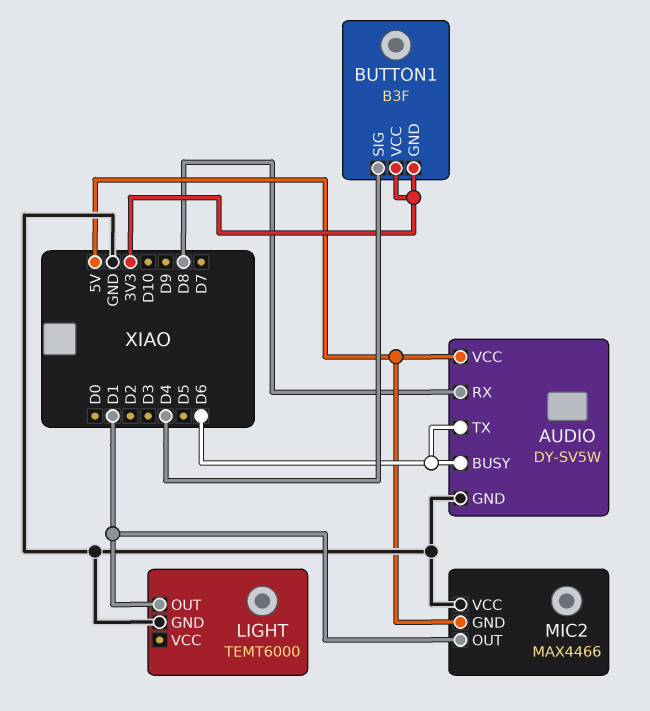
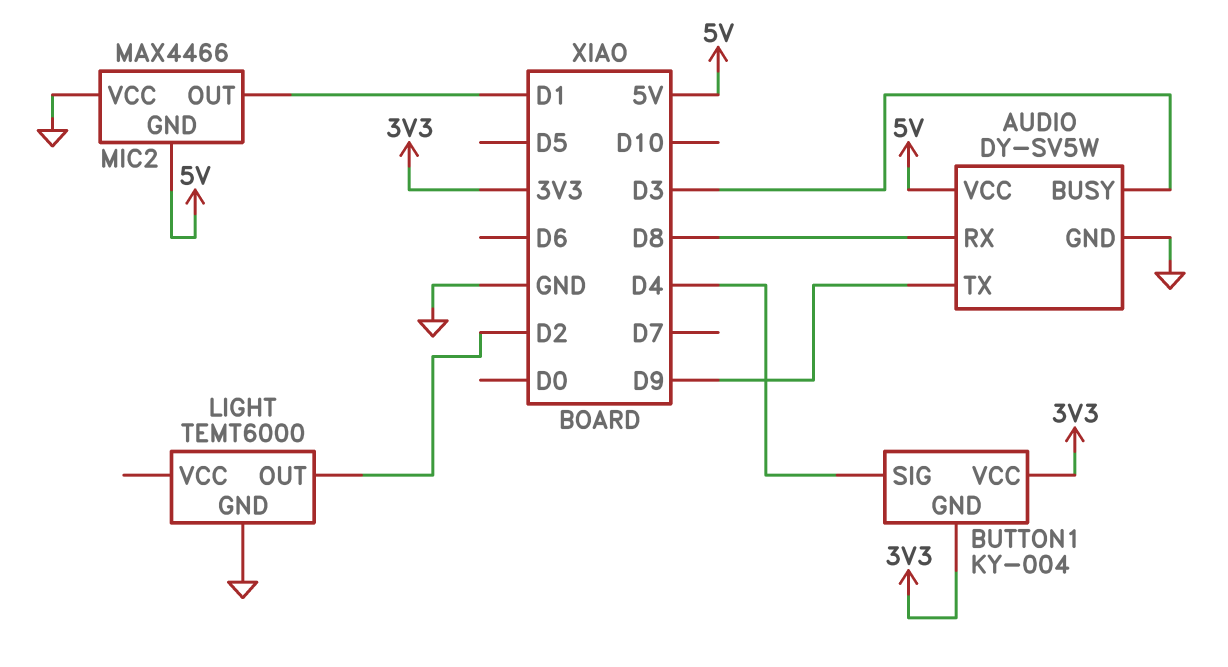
AUDIO pin BUSY: D6 -> D3
AUDIO pin TX: D6 -> D9
BUTTON1: B3F -> KY-004
LIGHT pin OUT: D1 -> D2

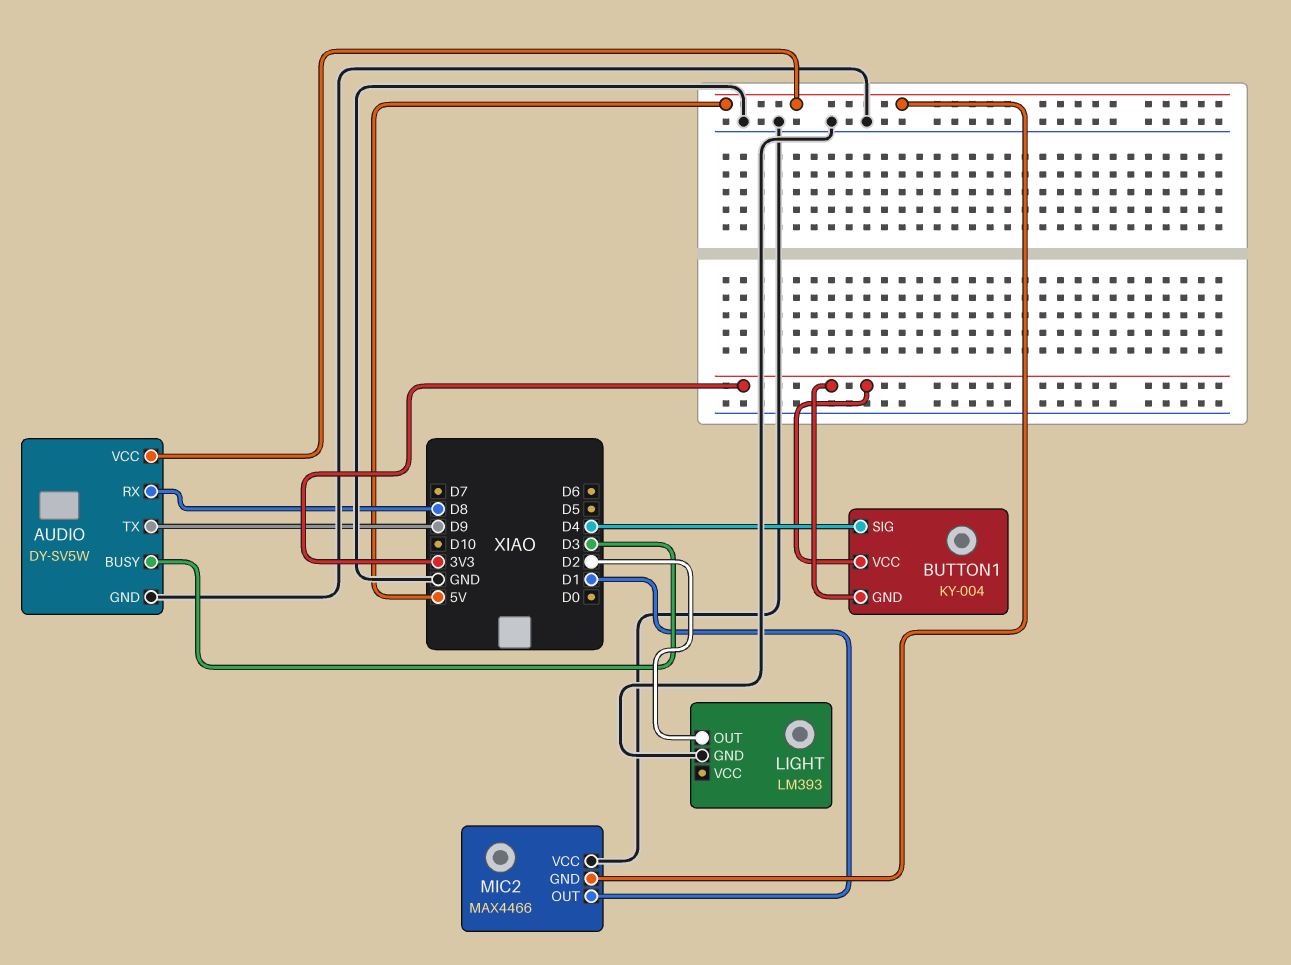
LIGHT: TEMT6000 -> LM393

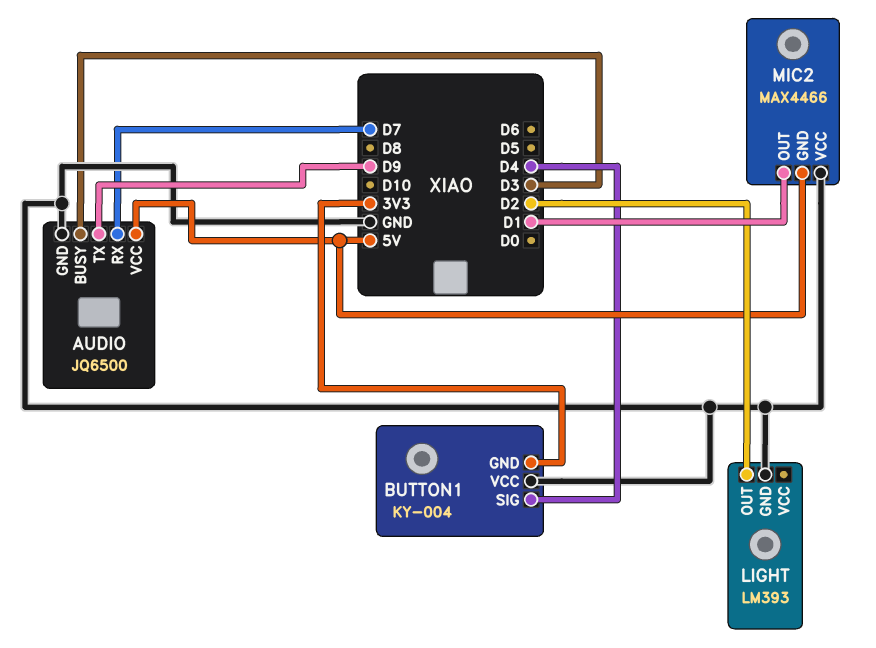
AUDIO: DY-SV5W -> JQ6500
AUDIO pin RX: D8 -> D7
BUTTON1 pin VCC: 3V3 -> GND

